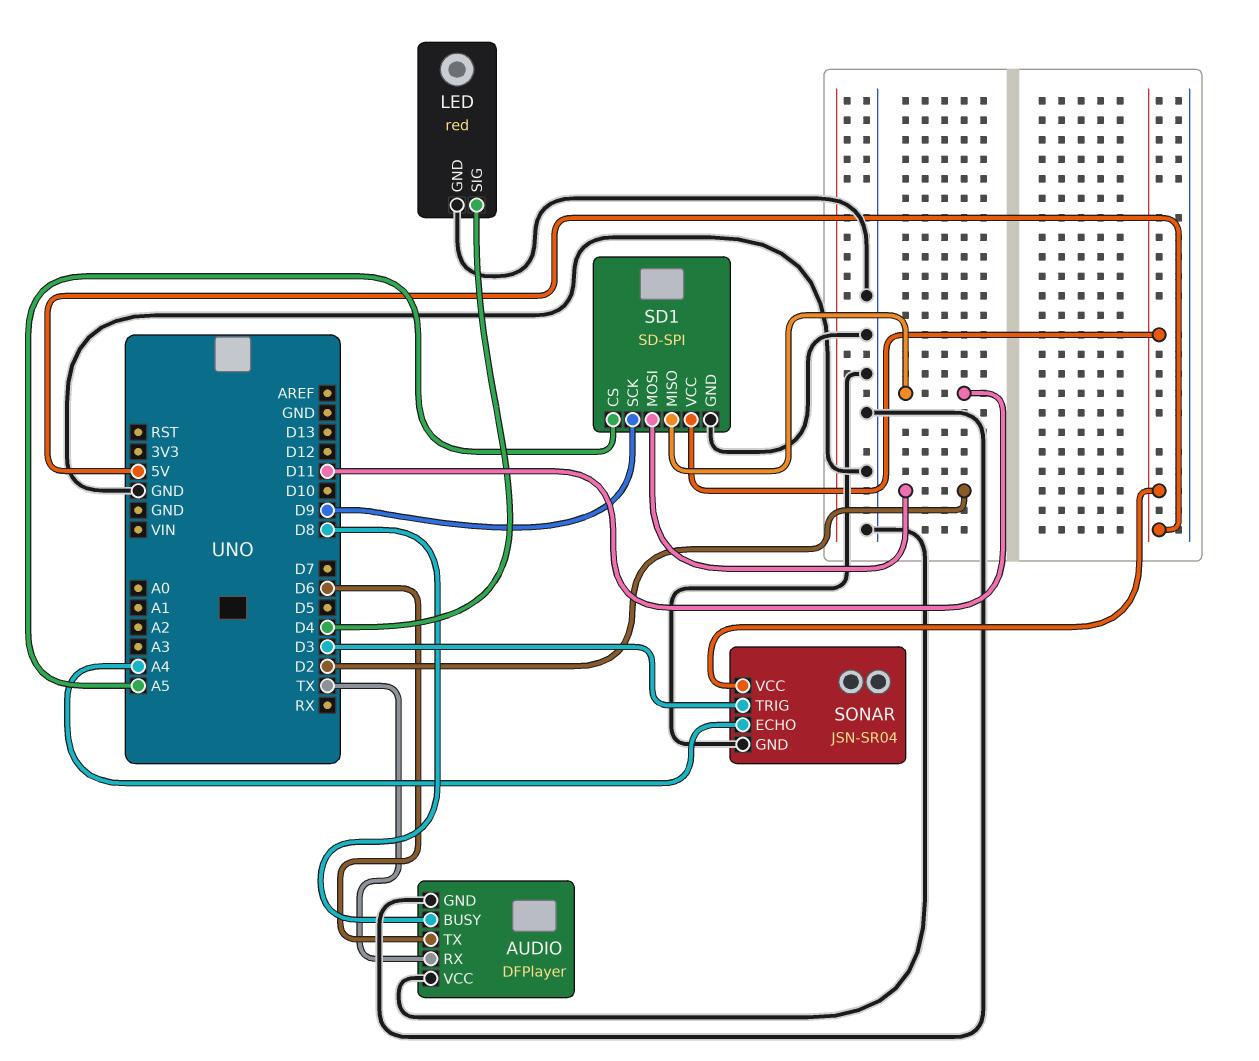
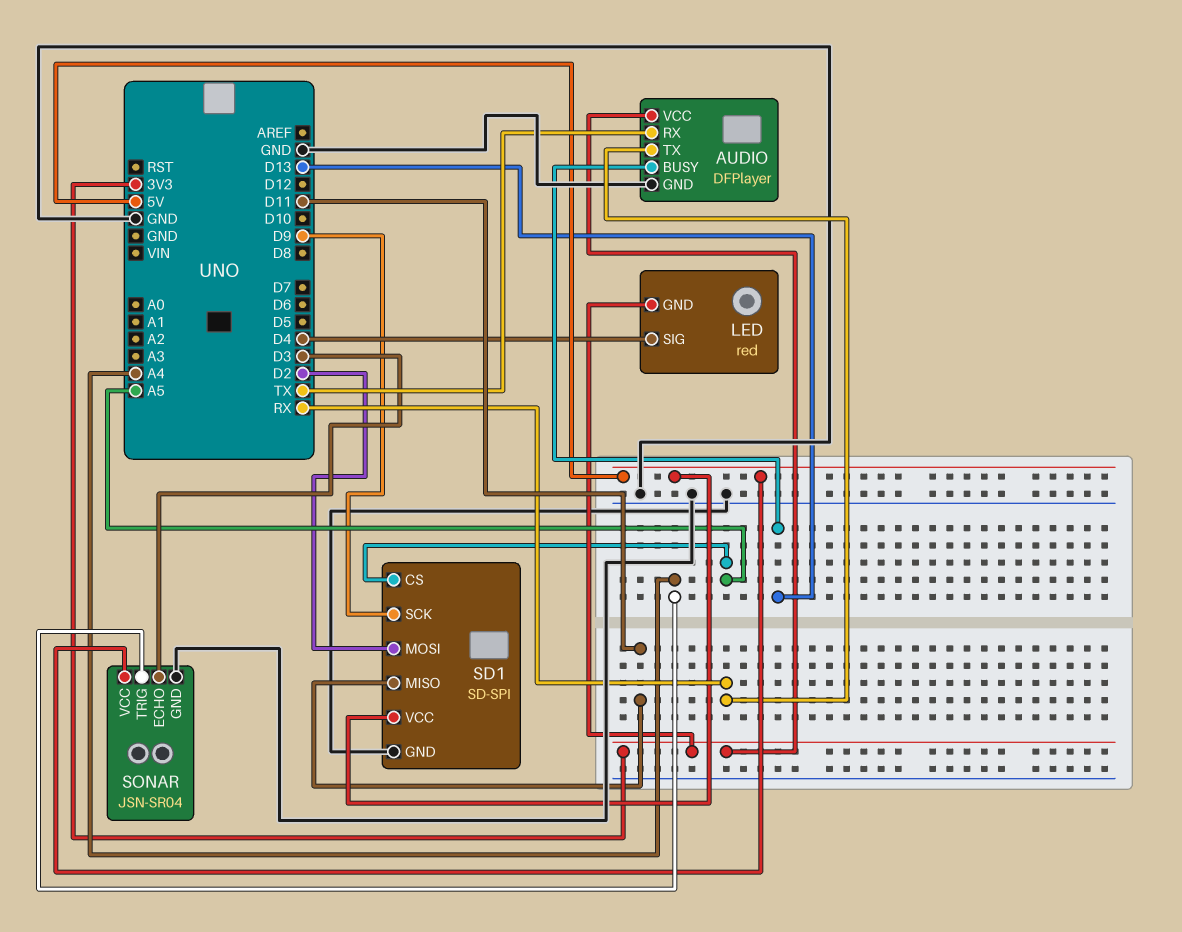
AUDIO pin BUSY: D8 -> D13
AUDIO pin TX: D6 -> RX
AUDIO pin VCC: GND -> 3V3
LED pin GND: GND -> 3V3
SONAR pin ECHO: A4 -> D3
SONAR pin TRIG: D3 -> A4

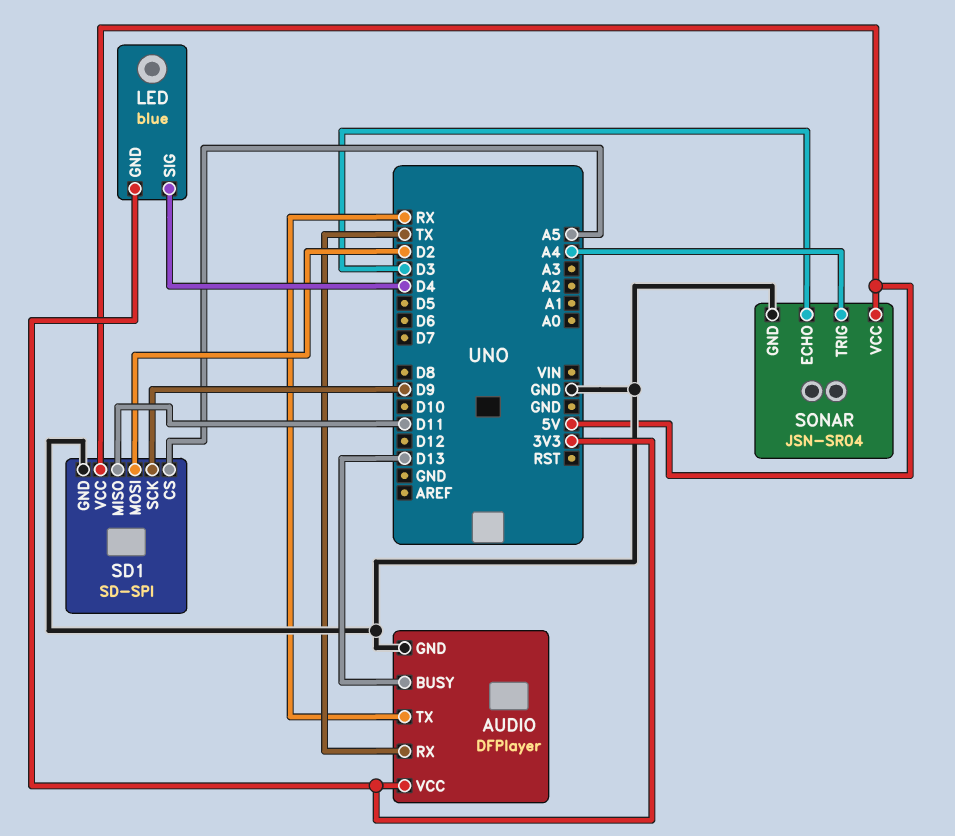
LED: red -> blue

